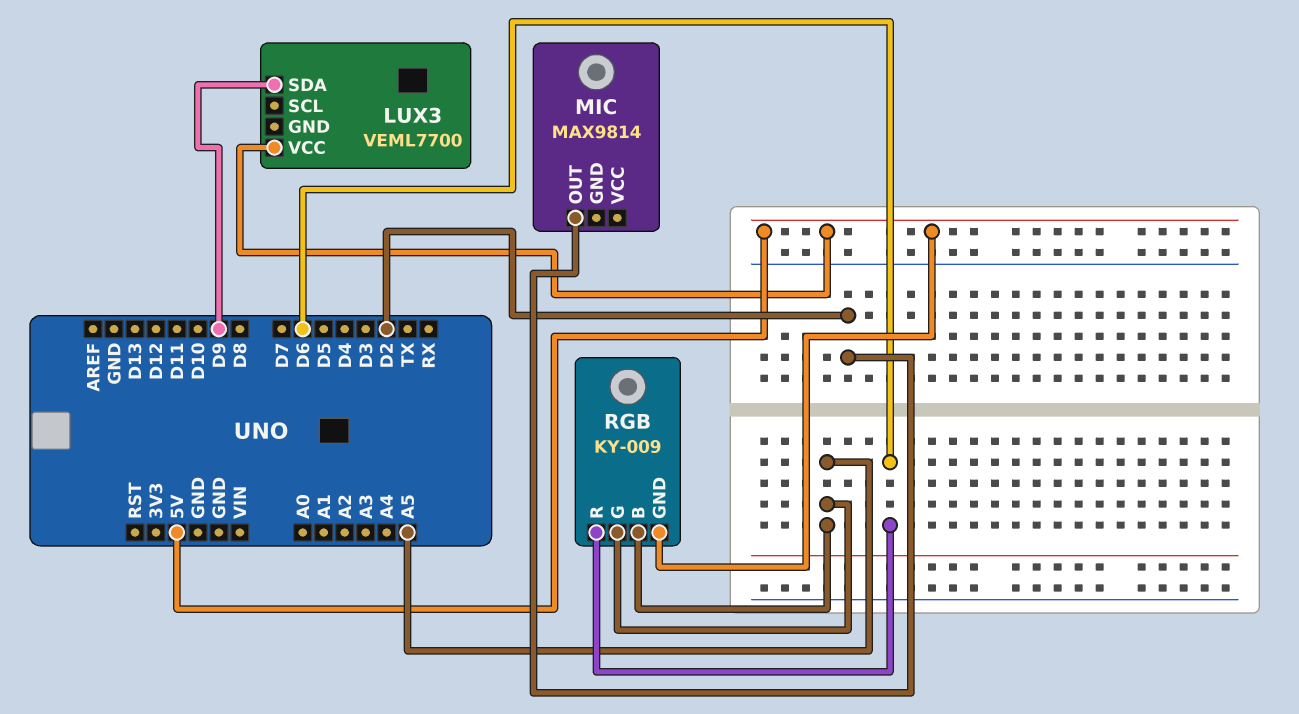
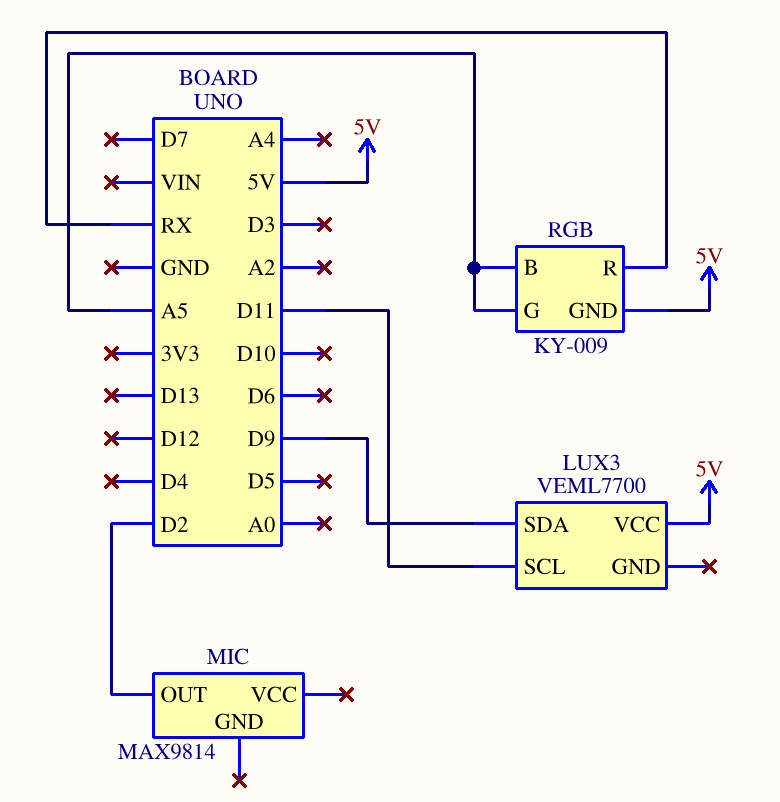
LUX3 pin SCL: none -> D11
RGB pin R: D6 -> RX

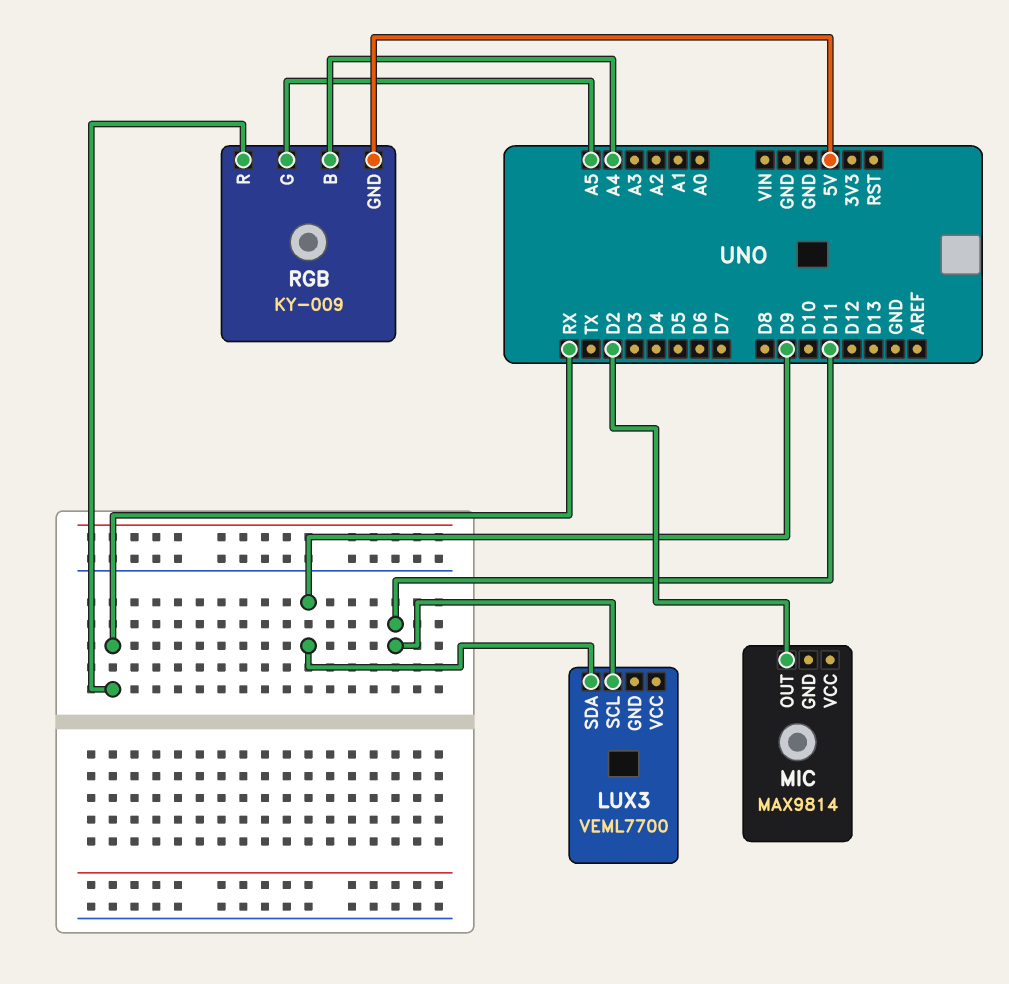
LUX3 pin VCC: 5V -> none
RGB pin B: A5 -> A4

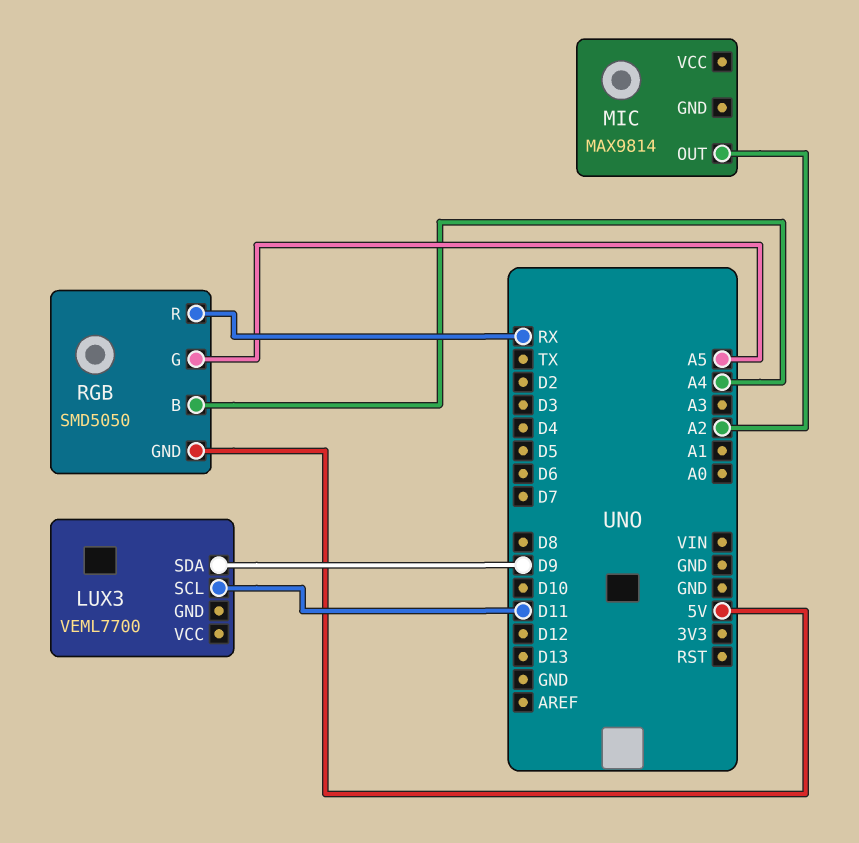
MIC pin OUT: D2 -> A2
RGB: KY-009 -> SMD5050

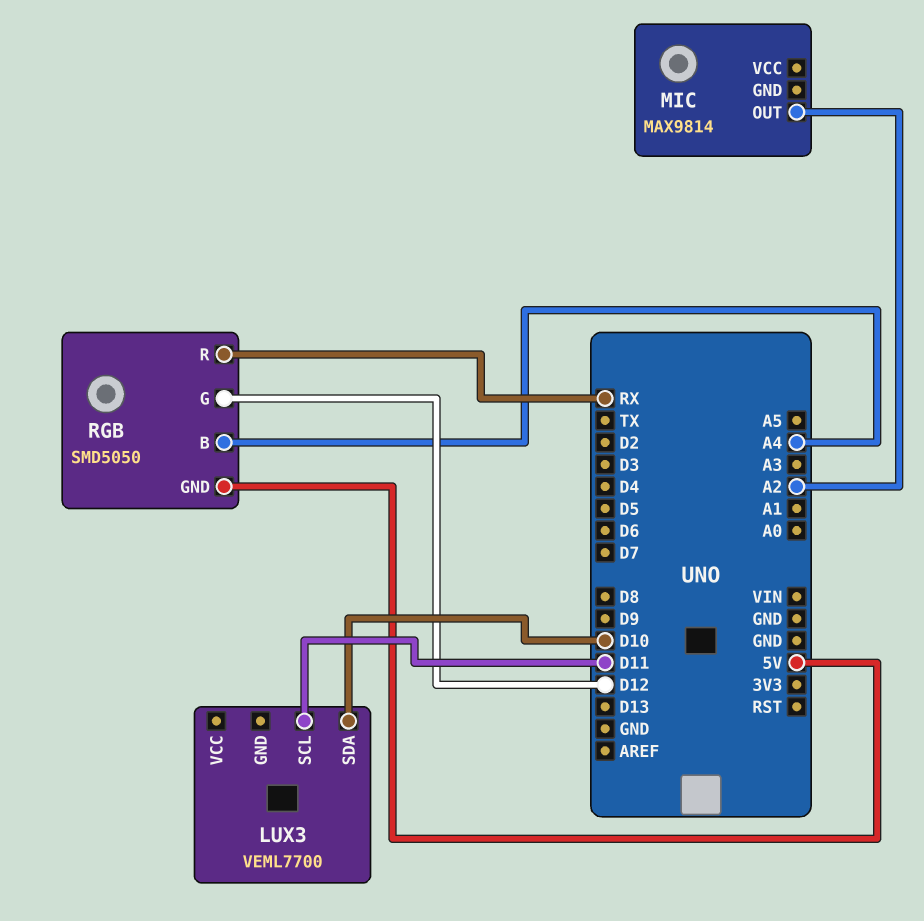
LUX3 pin SDA: D9 -> D10
RGB pin G: A5 -> D12

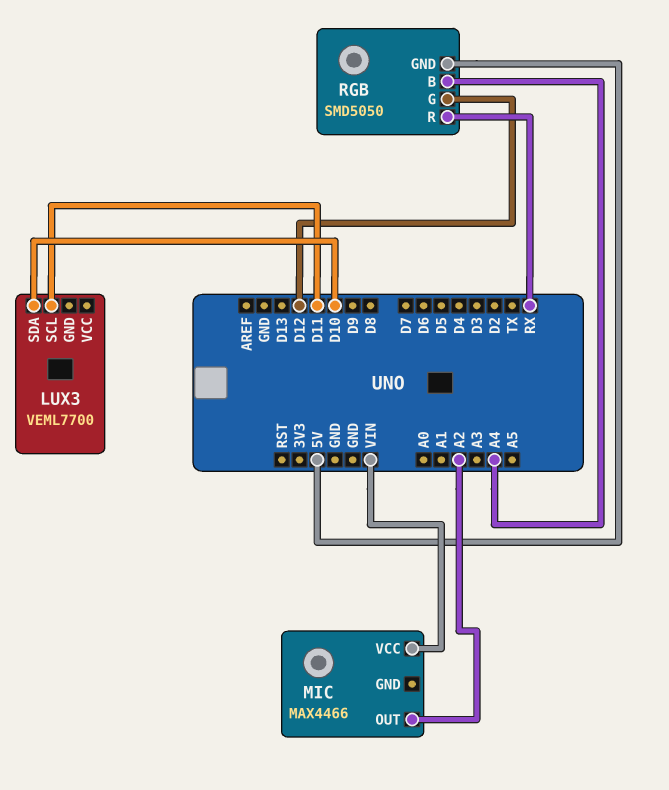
MIC: MAX9814 -> MAX4466
MIC pin VCC: none -> VIN

